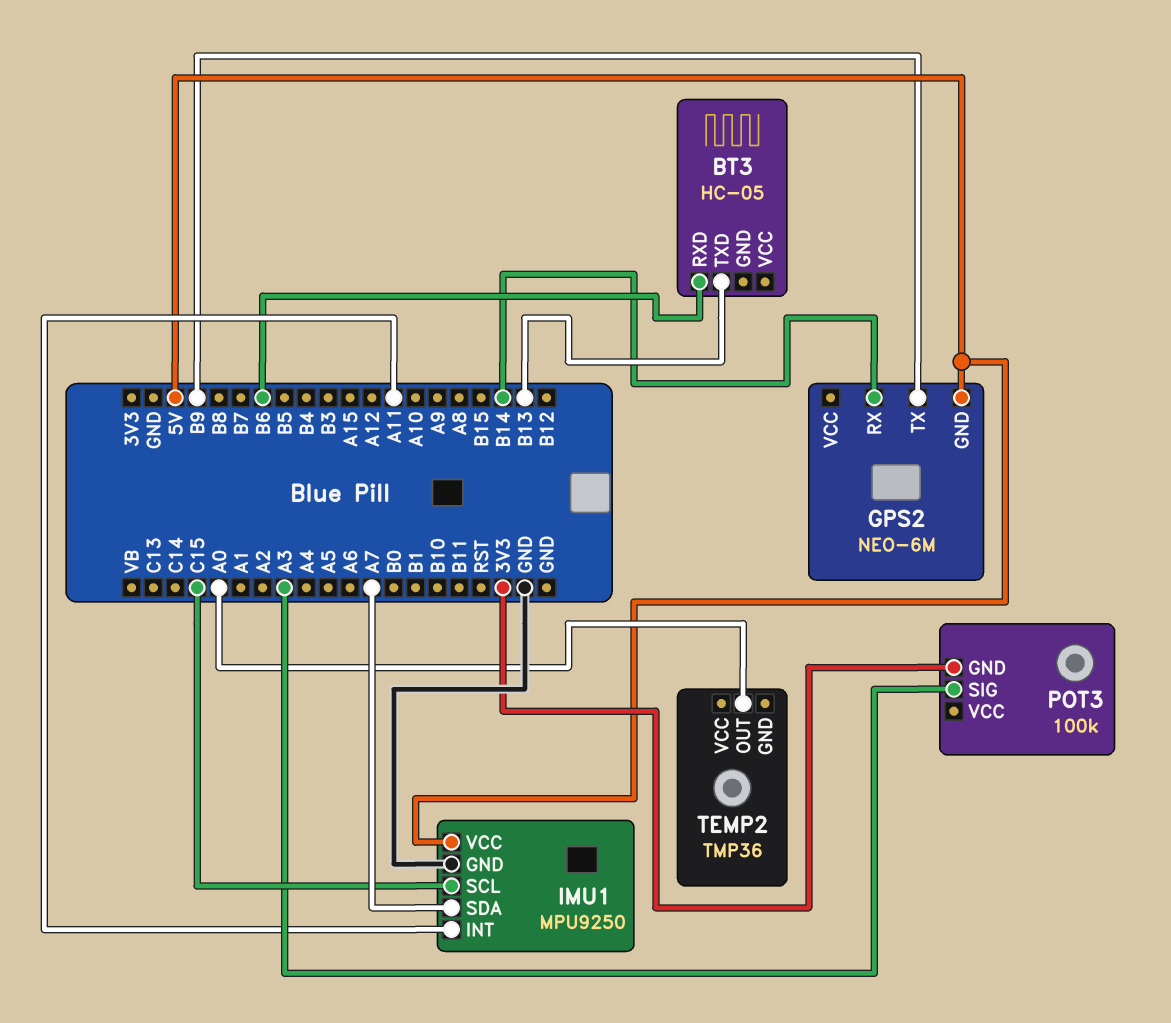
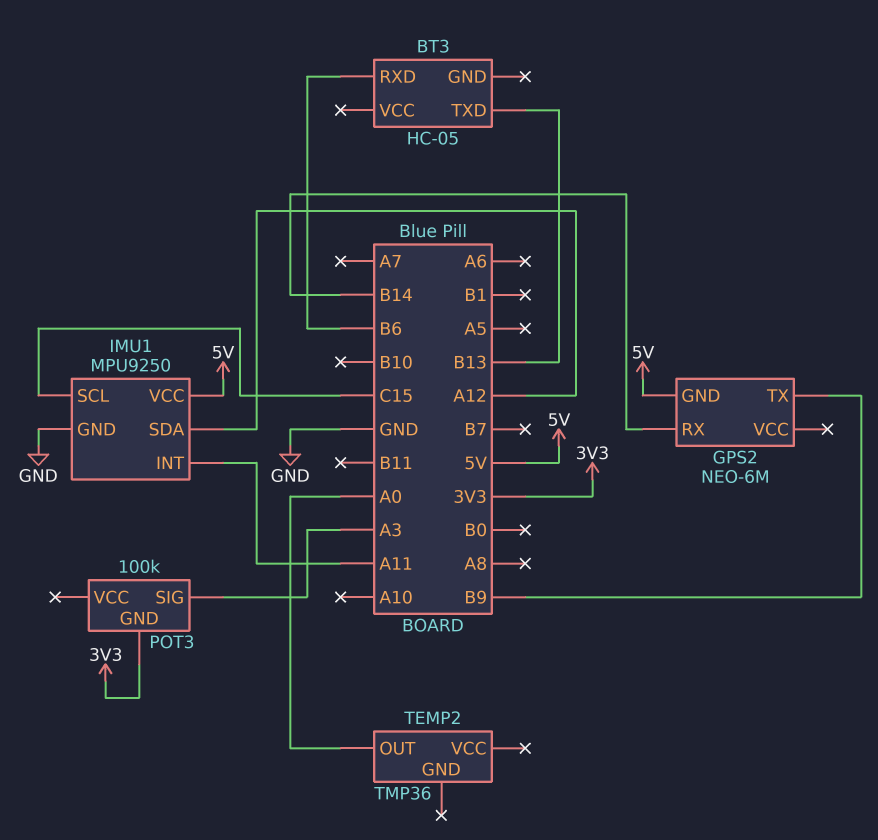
IMU1 pin SDA: A7 -> A12

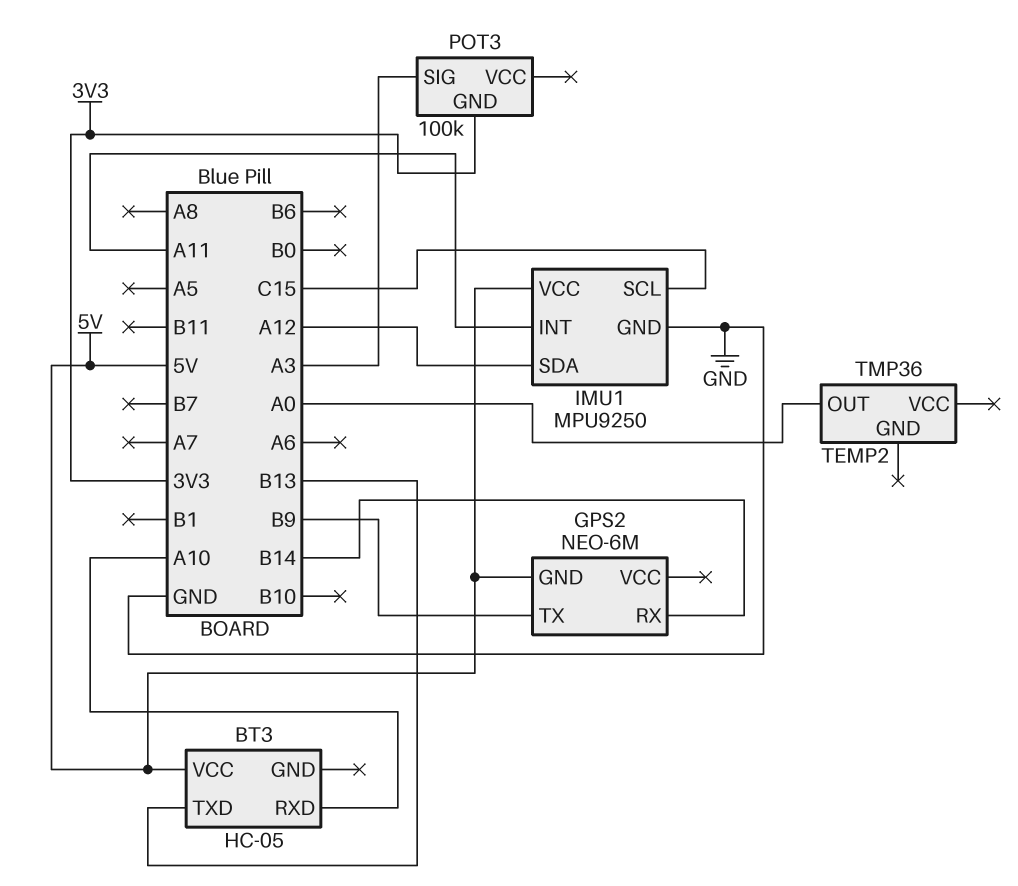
BT3 pin RXD: B6 -> A10
BT3 pin VCC: none -> 5V

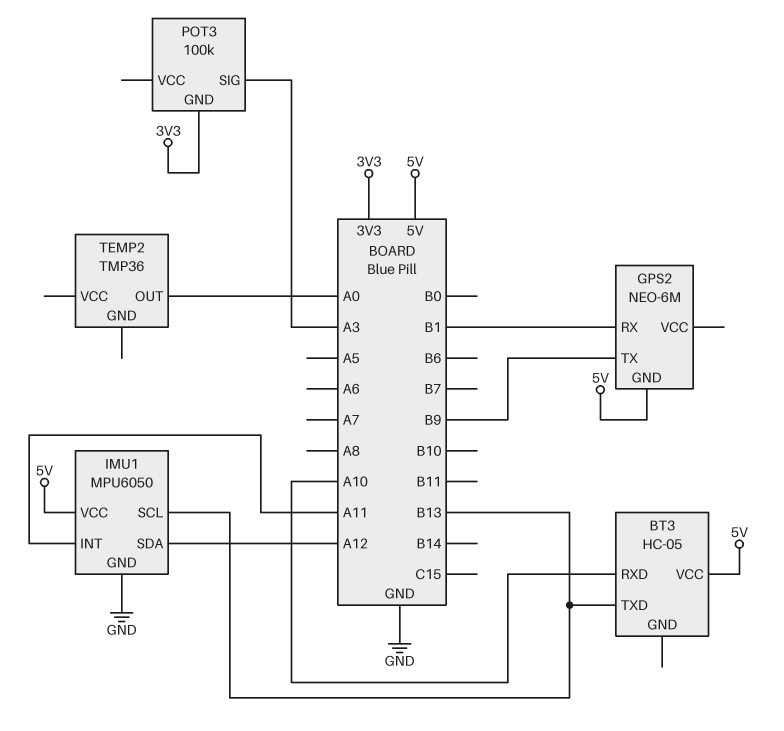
GPS2 pin RX: B14 -> B1
IMU1: MPU9250 -> MPU6050
IMU1 pin SCL: C15 -> B13

